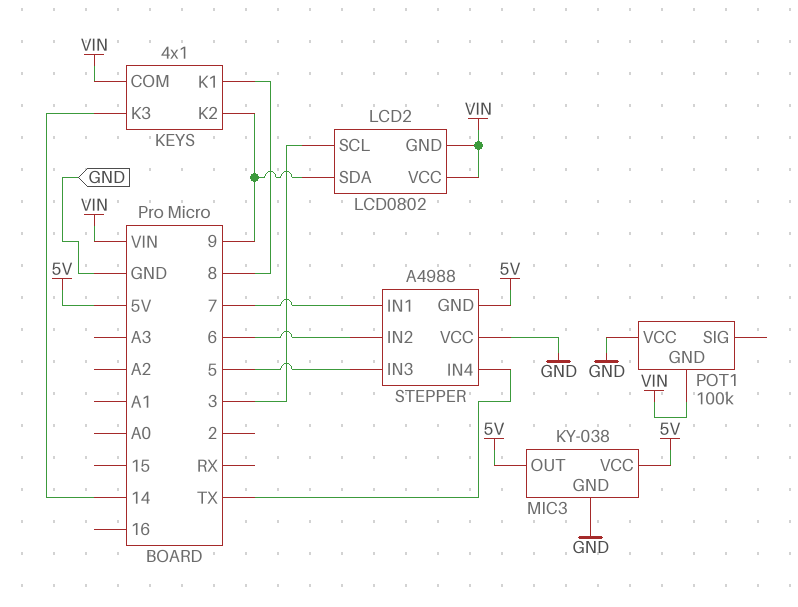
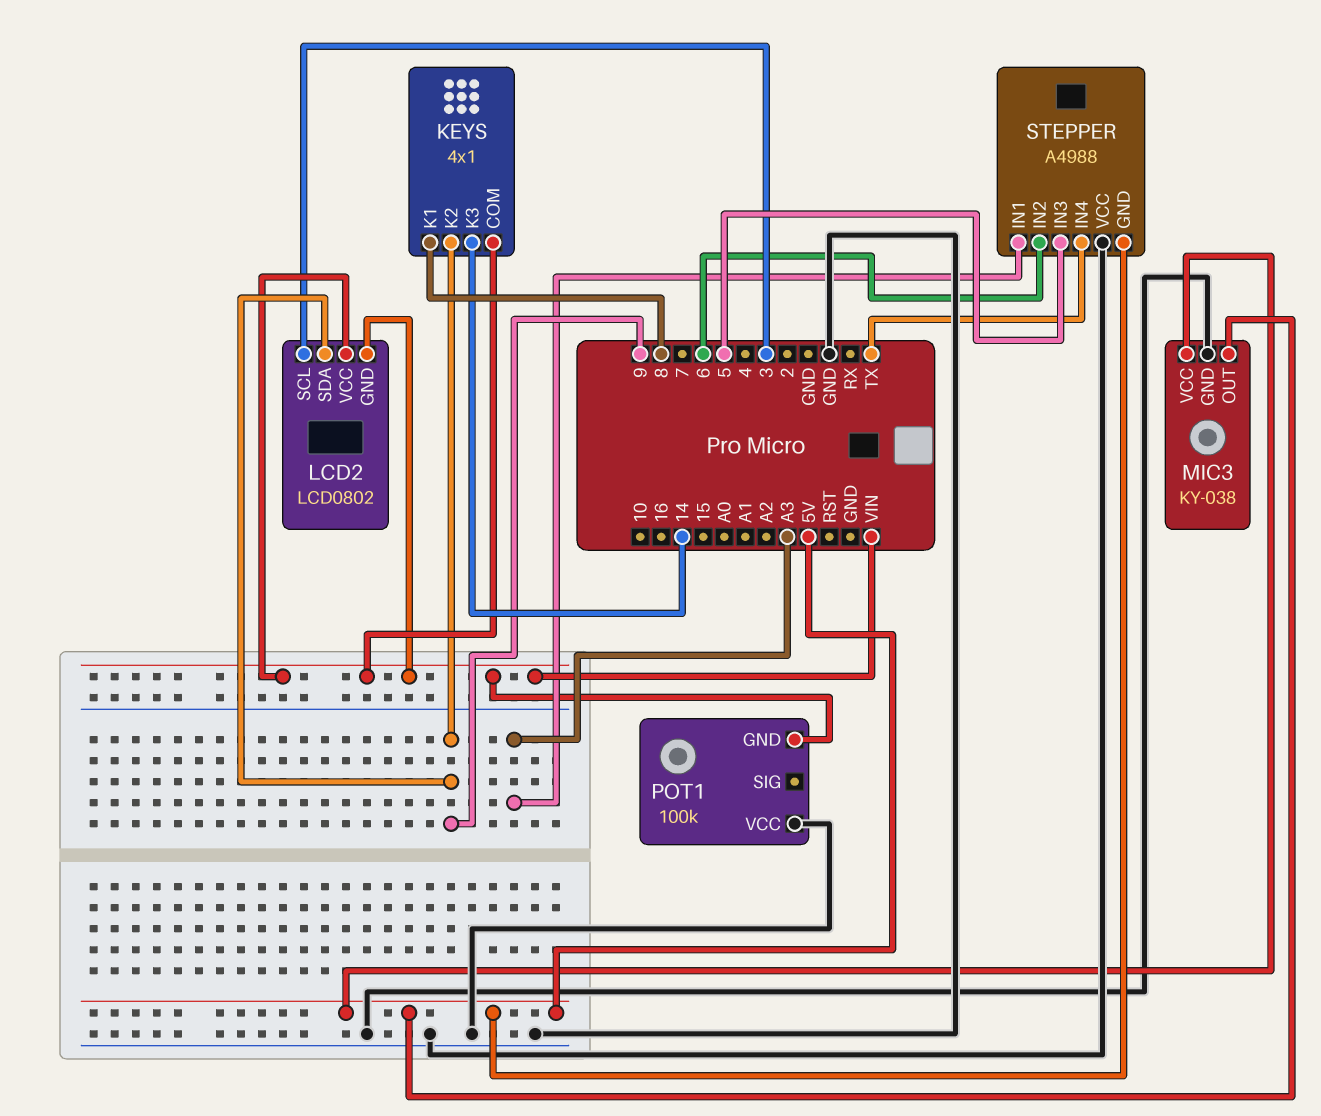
STEPPER pin IN1: 7 -> A3

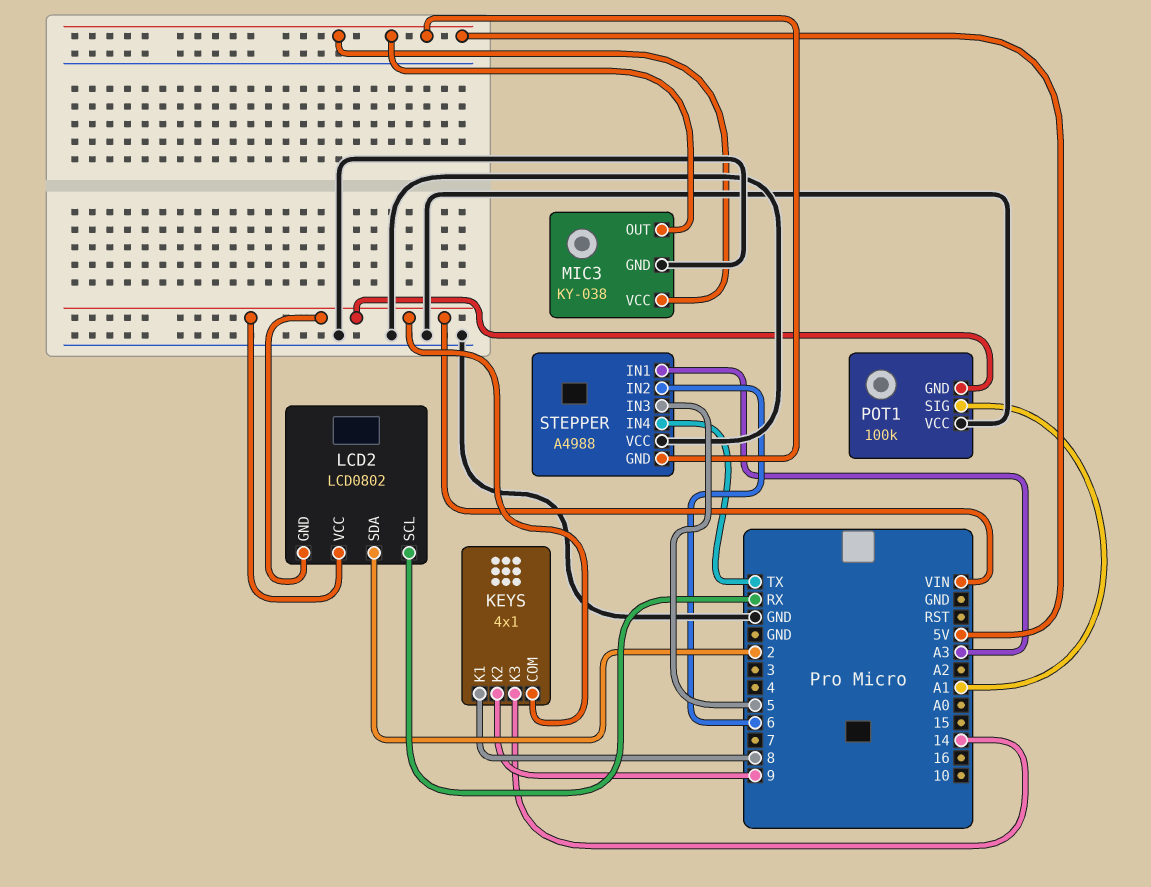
LCD2 pin SCL: 3 -> RX
LCD2 pin SDA: 9 -> 2
POT1 pin SIG: none -> A1

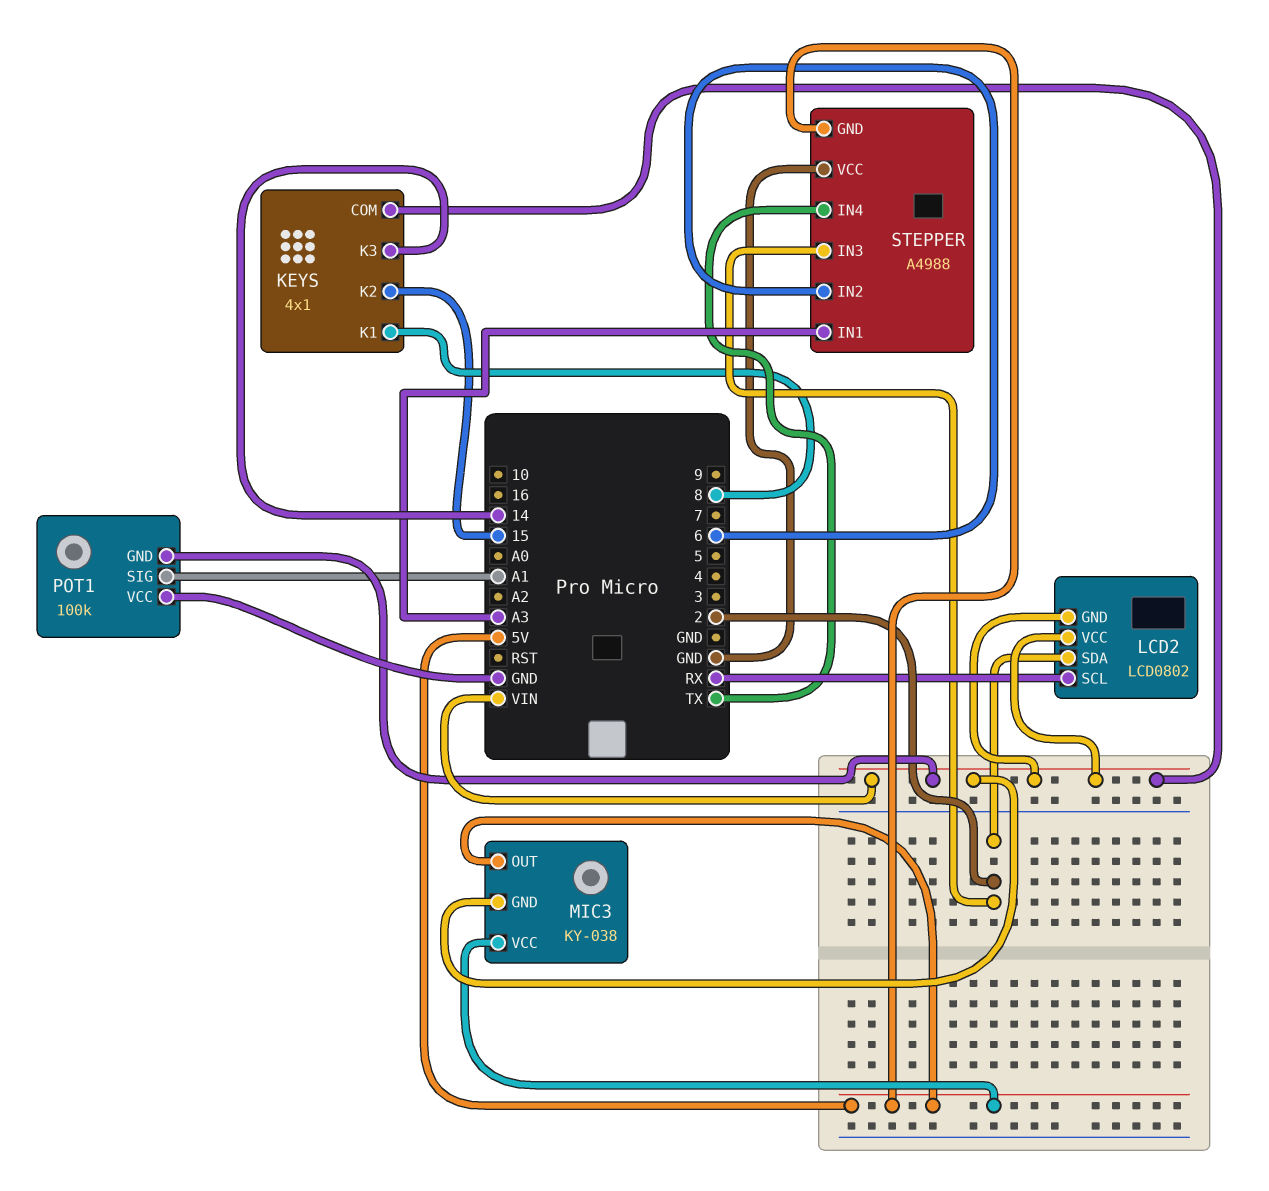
KEYS pin K2: 9 -> 15
MIC3 pin GND: GND -> VIN
STEPPER pin IN3: 5 -> 2

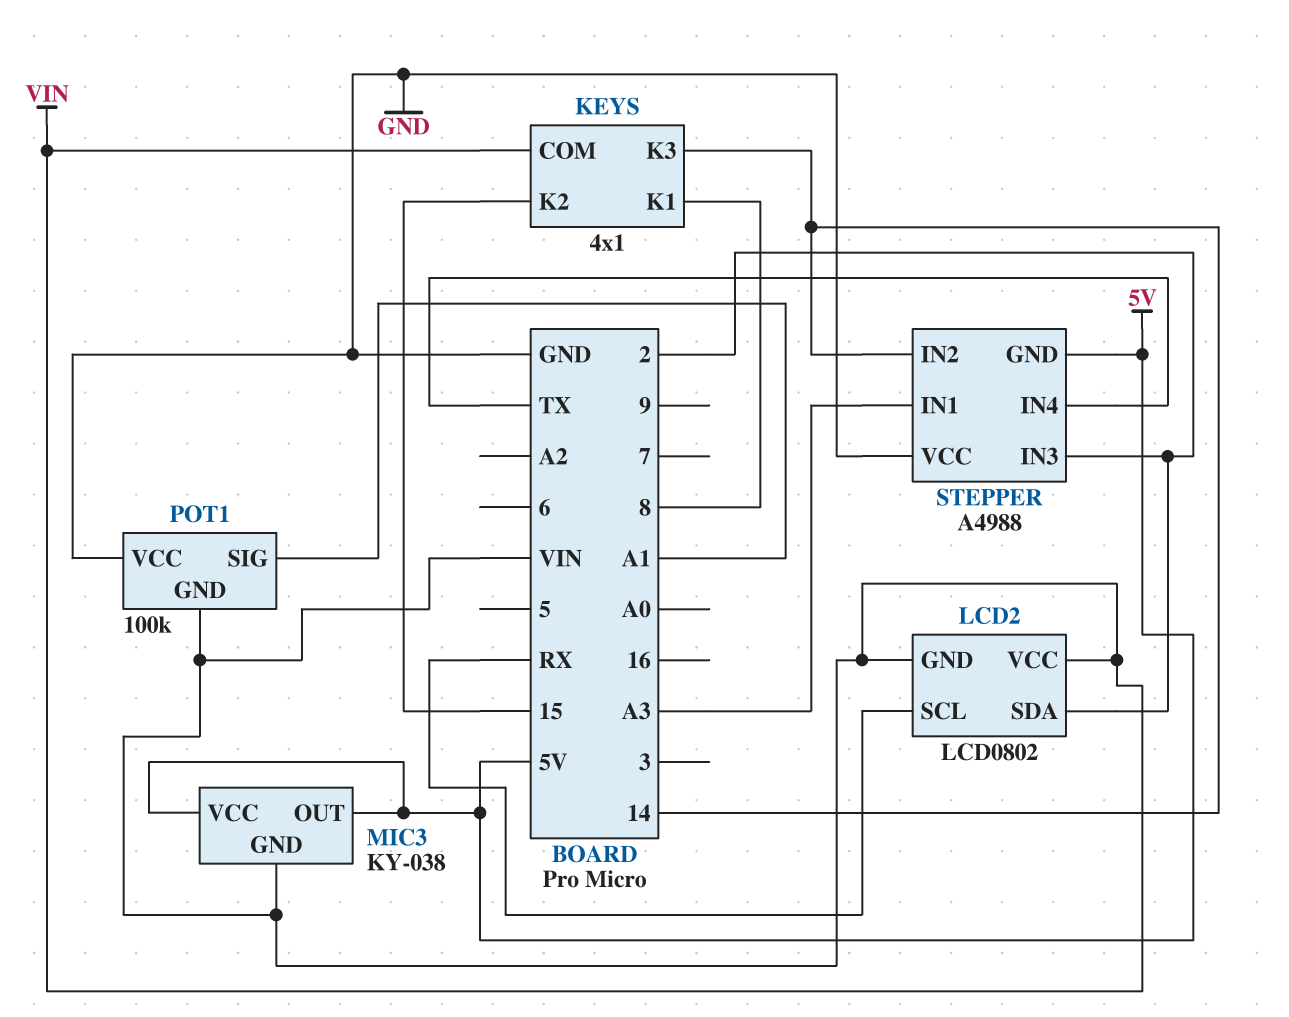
STEPPER pin IN2: 6 -> 14

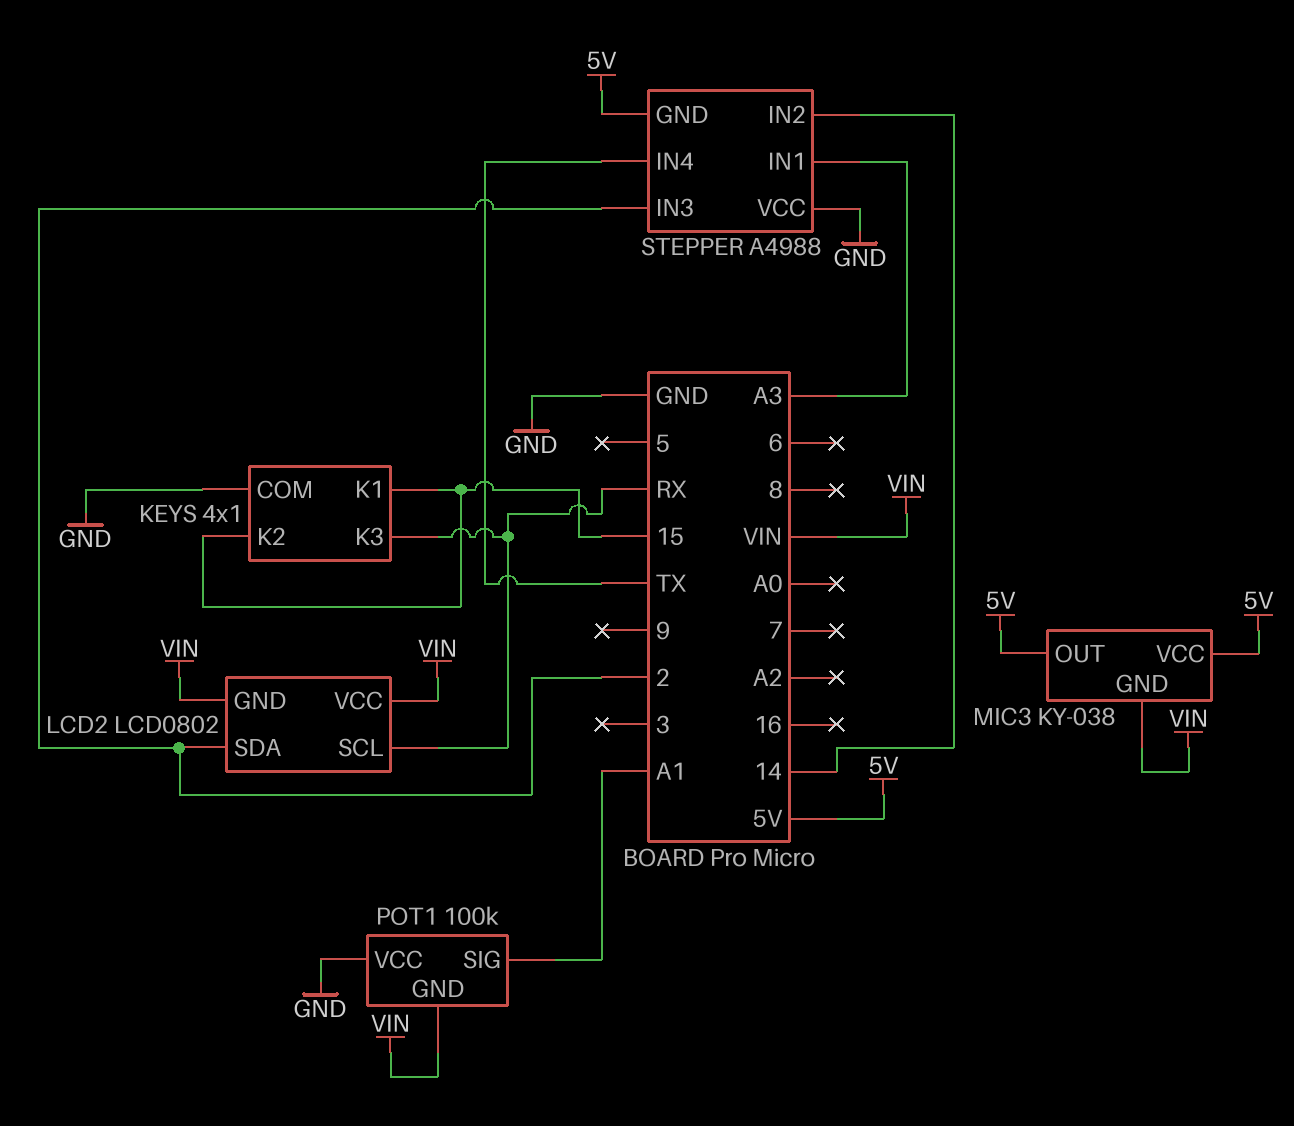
KEYS pin COM: VIN -> GND
KEYS pin K1: 8 -> 15
KEYS pin K3: 14 -> RX

